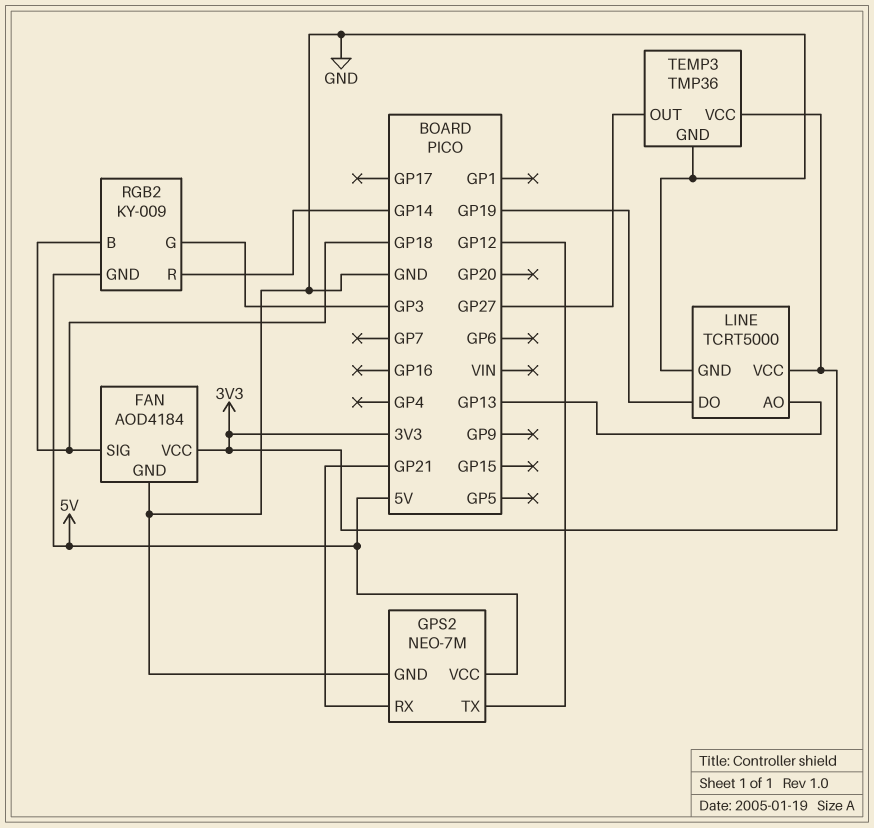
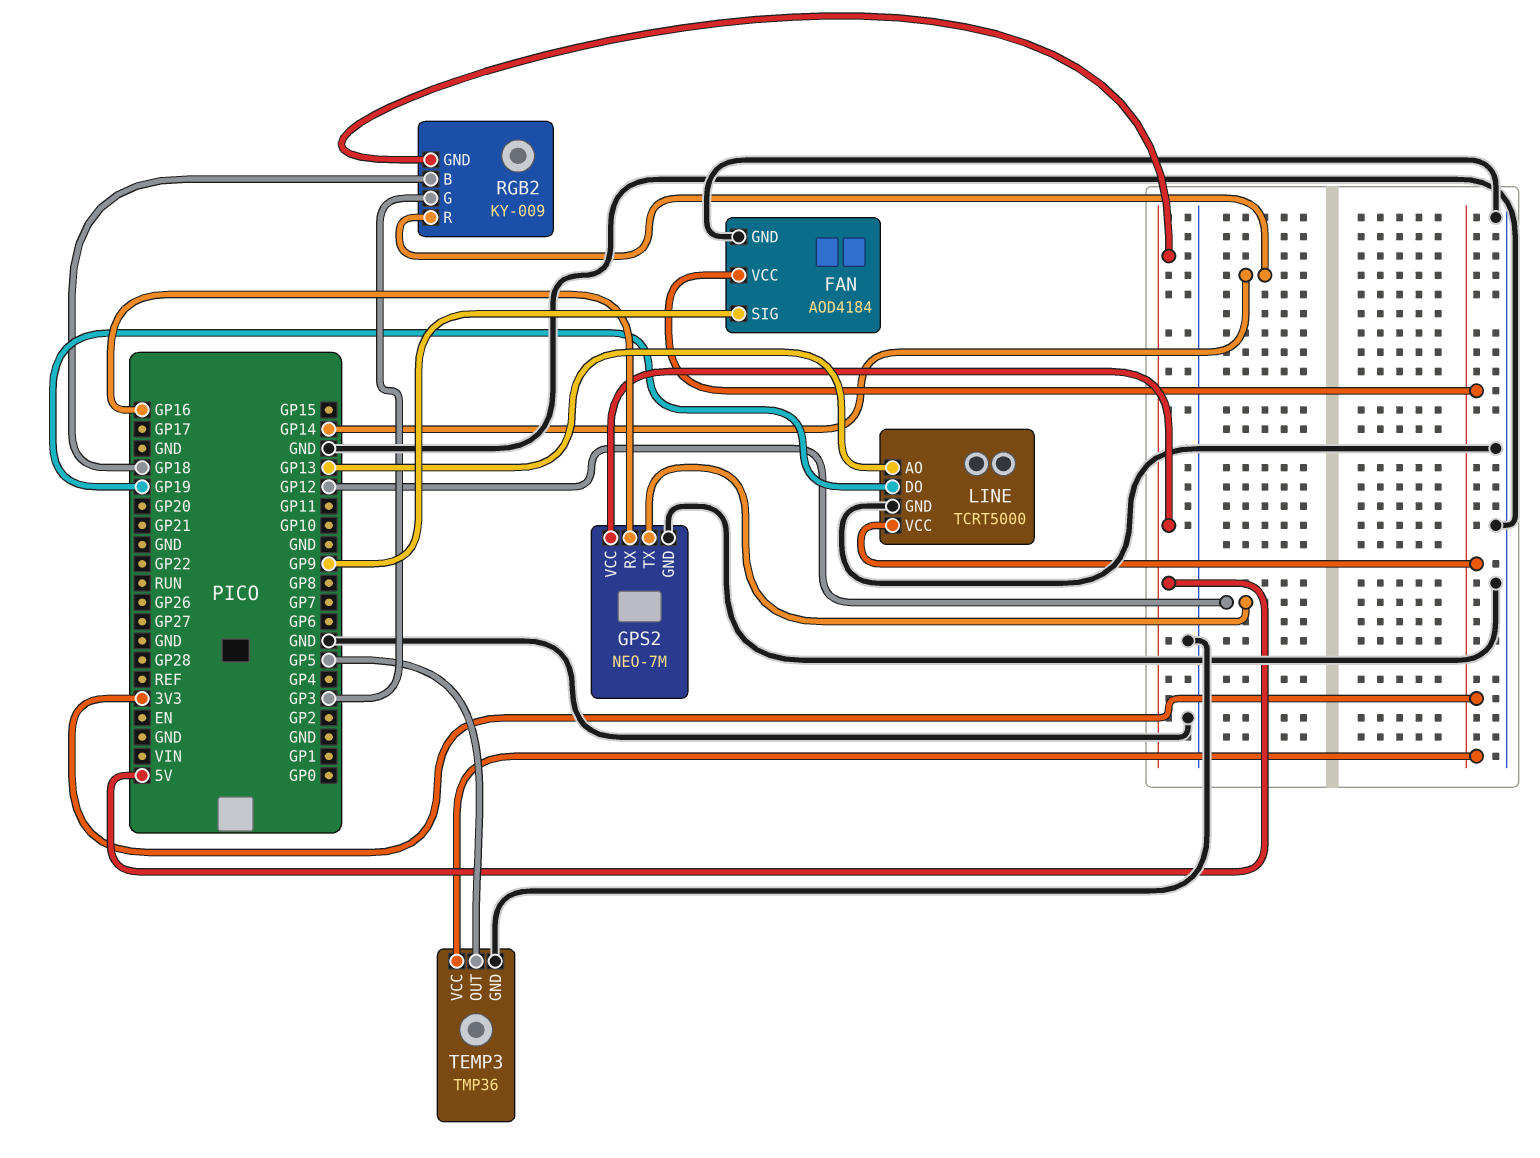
FAN pin SIG: GP18 -> GP9
GPS2 pin RX: GP21 -> GP16
TEMP3 pin OUT: GP27 -> GP5

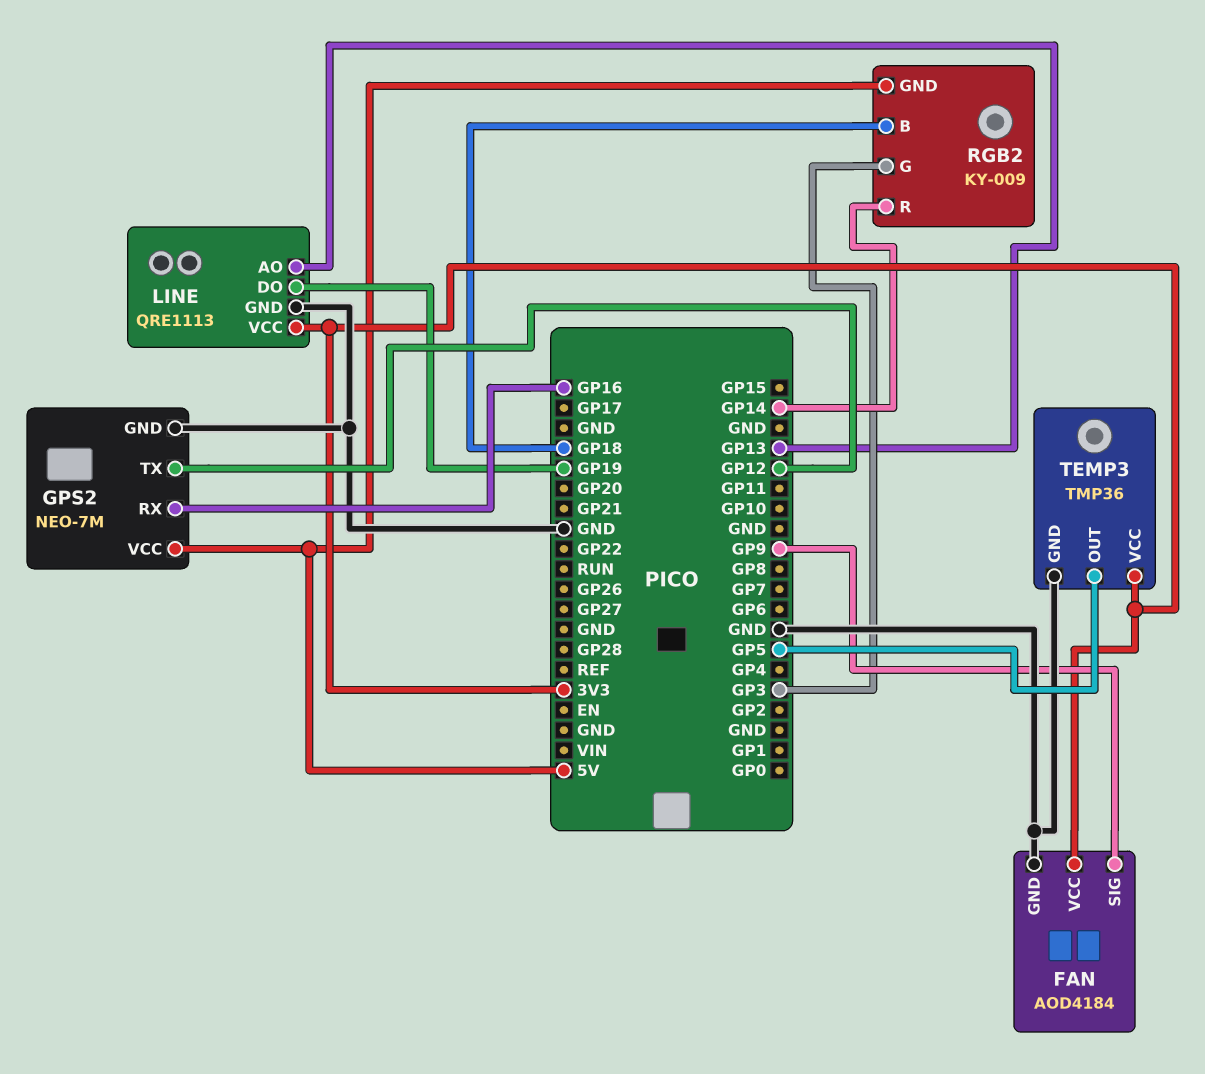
LINE: TCRT5000 -> QRE1113

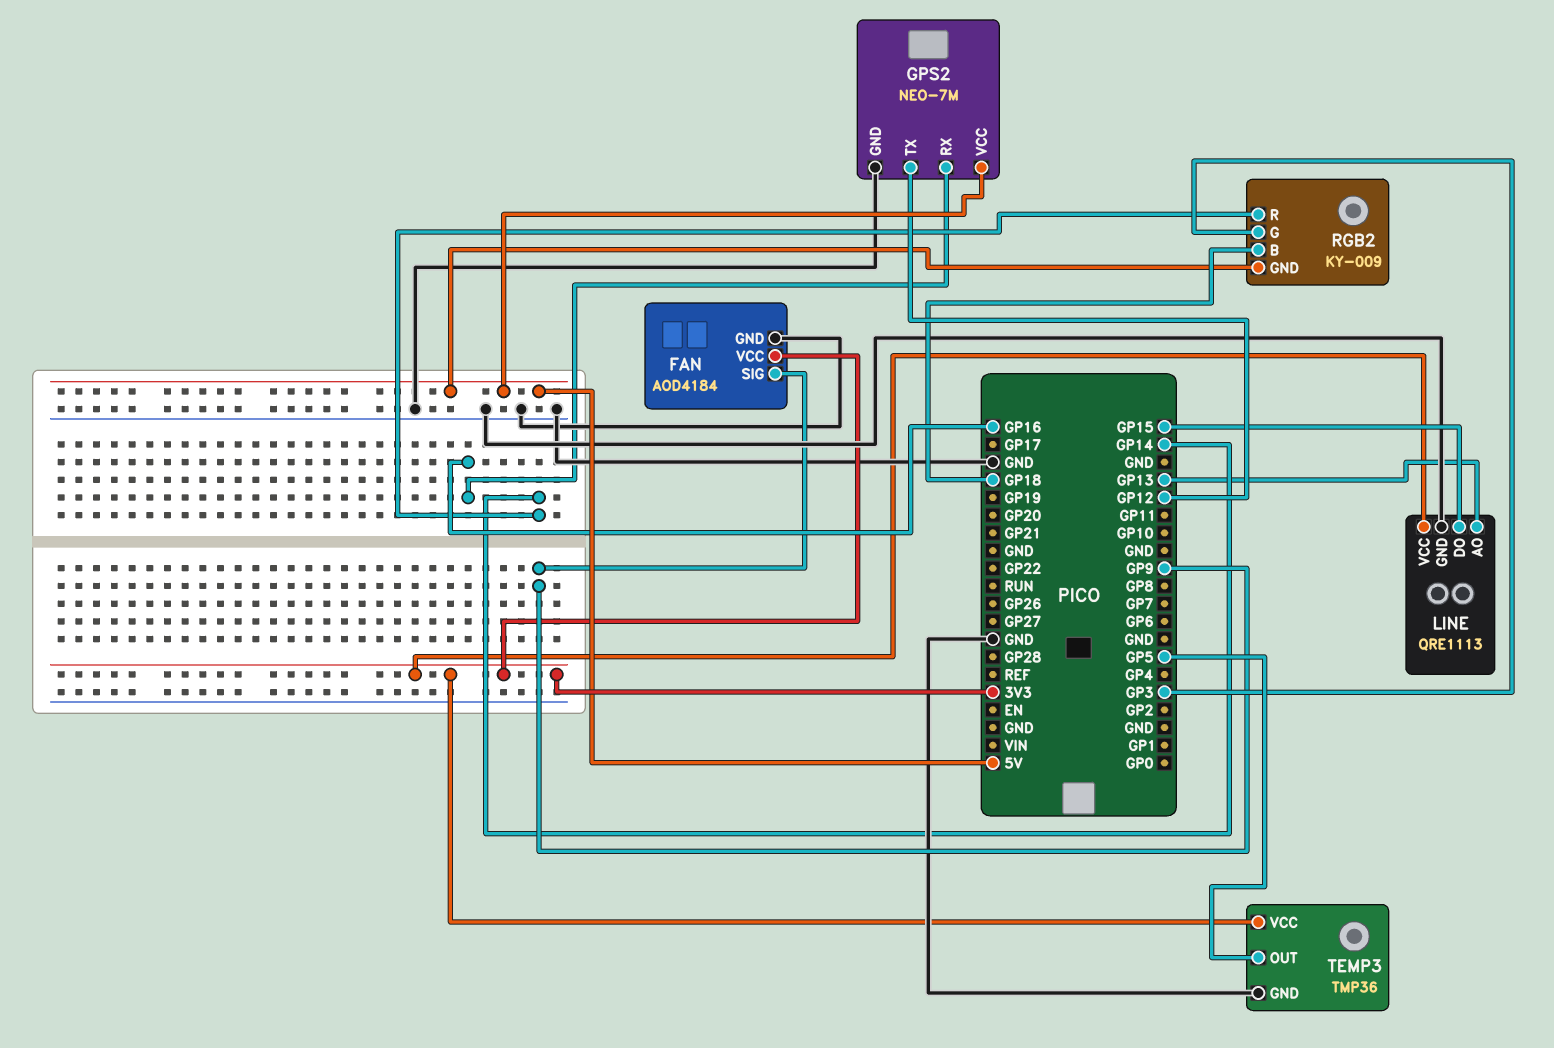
LINE pin DO: GP19 -> GP15

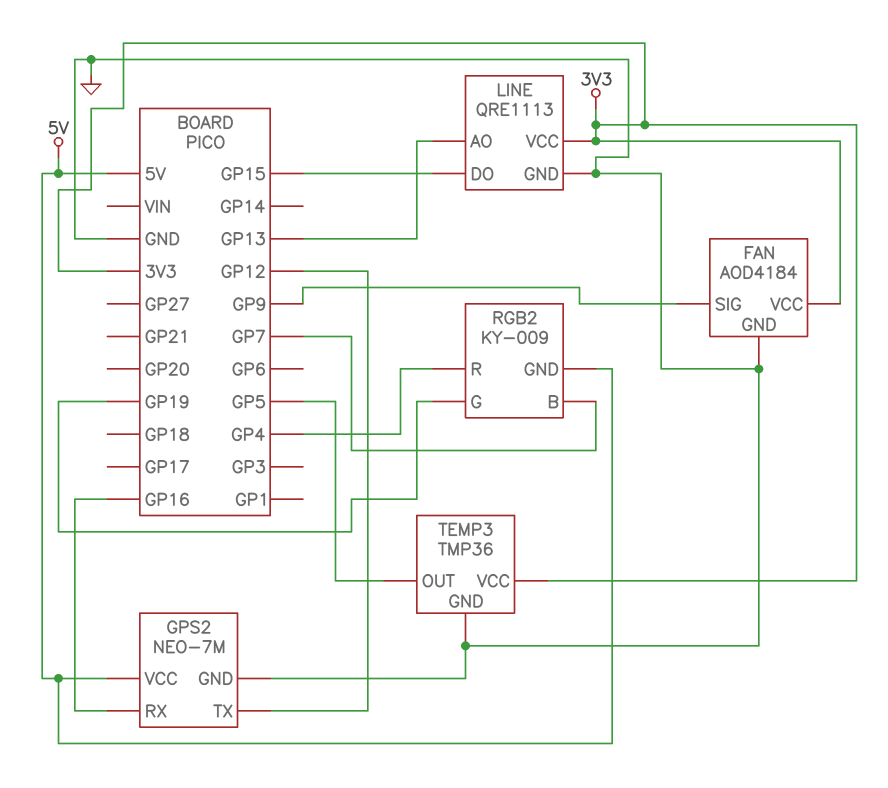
RGB2 pin B: GP18 -> GP7
RGB2 pin G: GP3 -> GP19
RGB2 pin R: GP14 -> GP4

